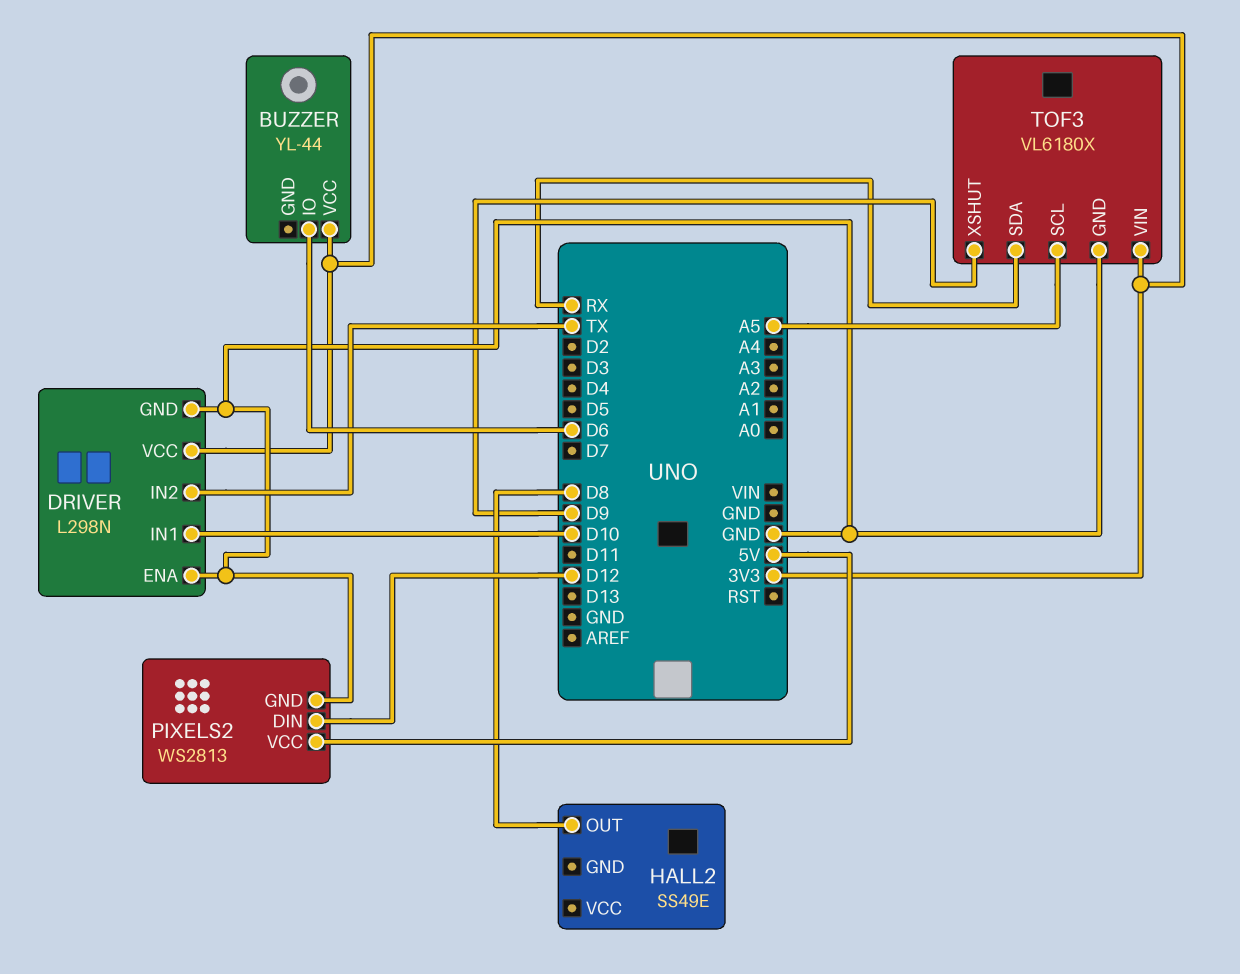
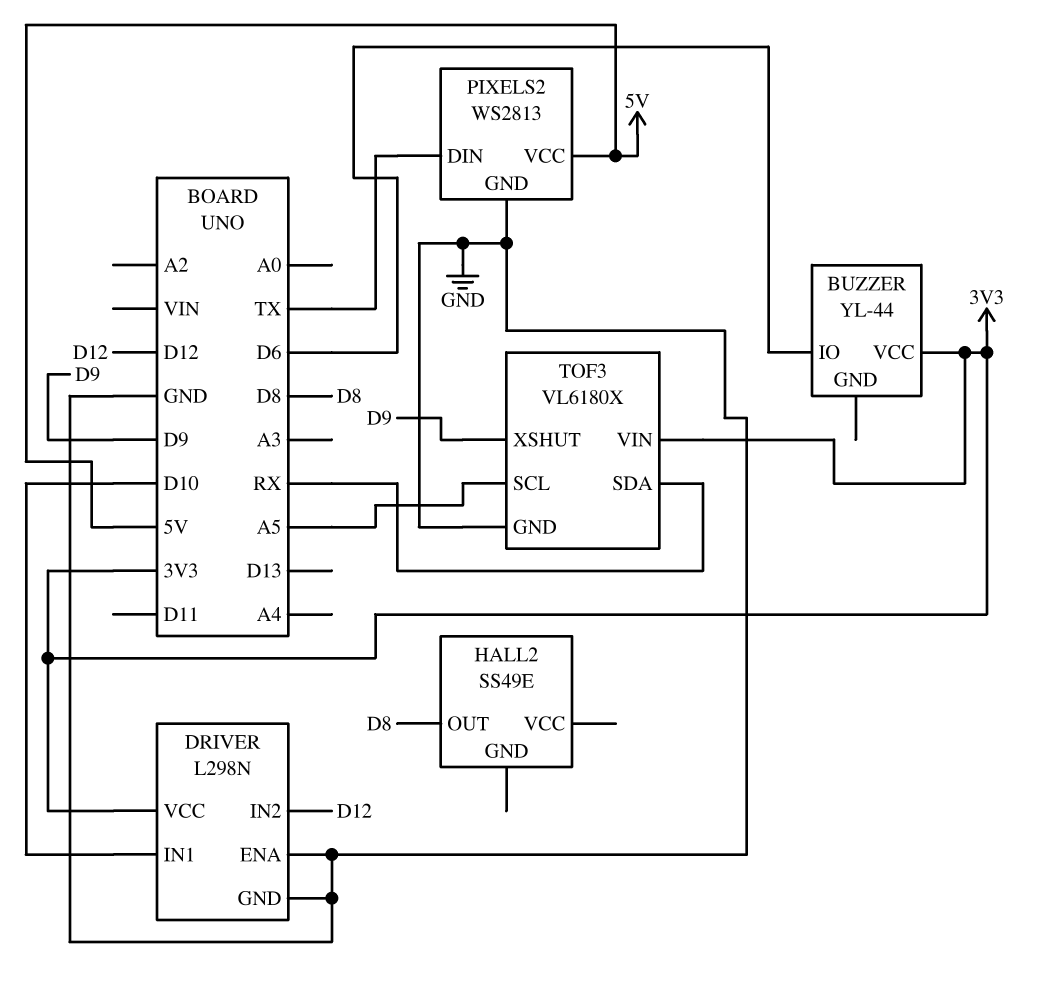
DRIVER pin IN2: TX -> D12
PIXELS2 pin DIN: D12 -> TX

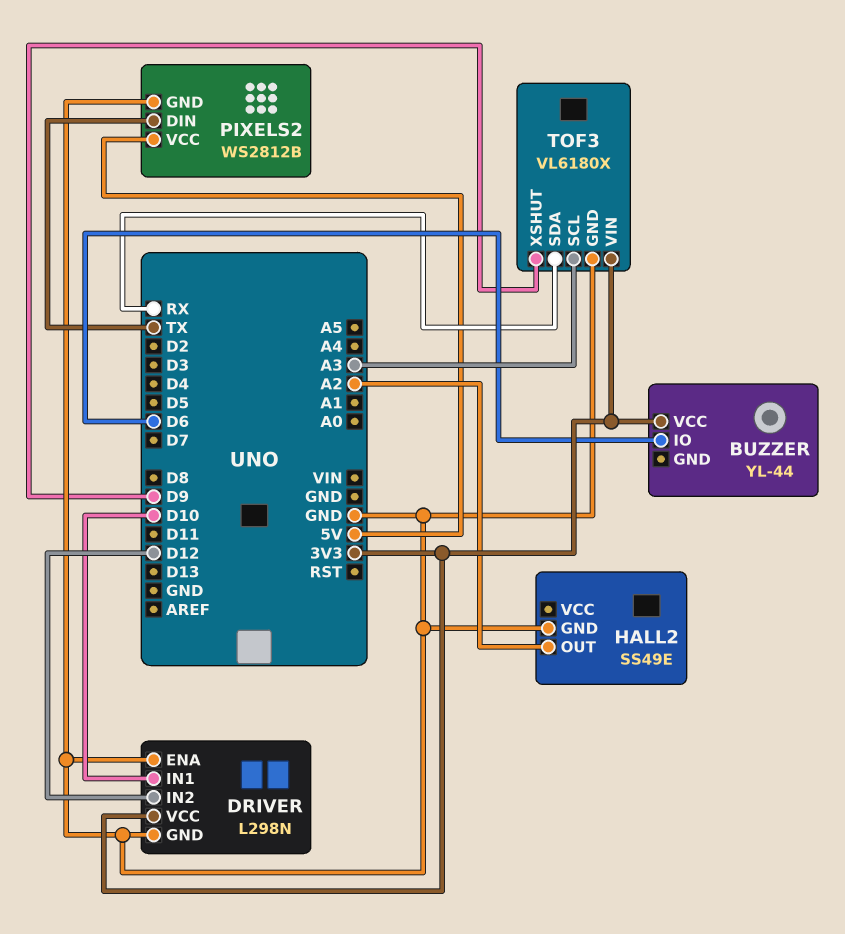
HALL2 pin GND: none -> GND
HALL2 pin OUT: D8 -> A2
PIXELS2: WS2813 -> WS2812B
TOF3 pin SCL: A5 -> A3

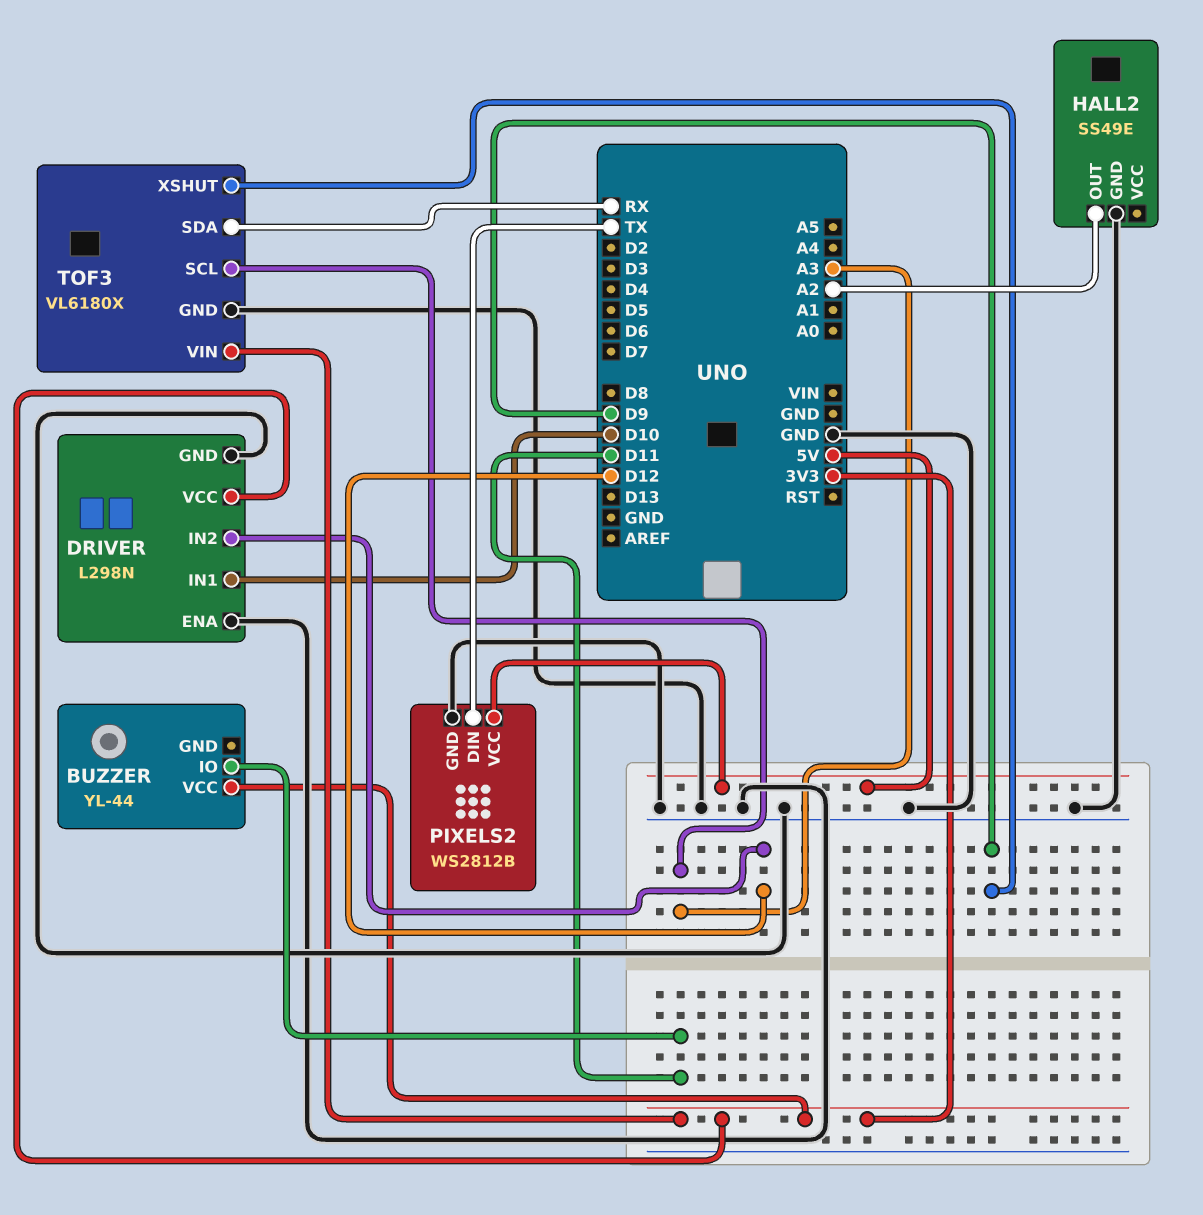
BUZZER pin IO: D6 -> D11

